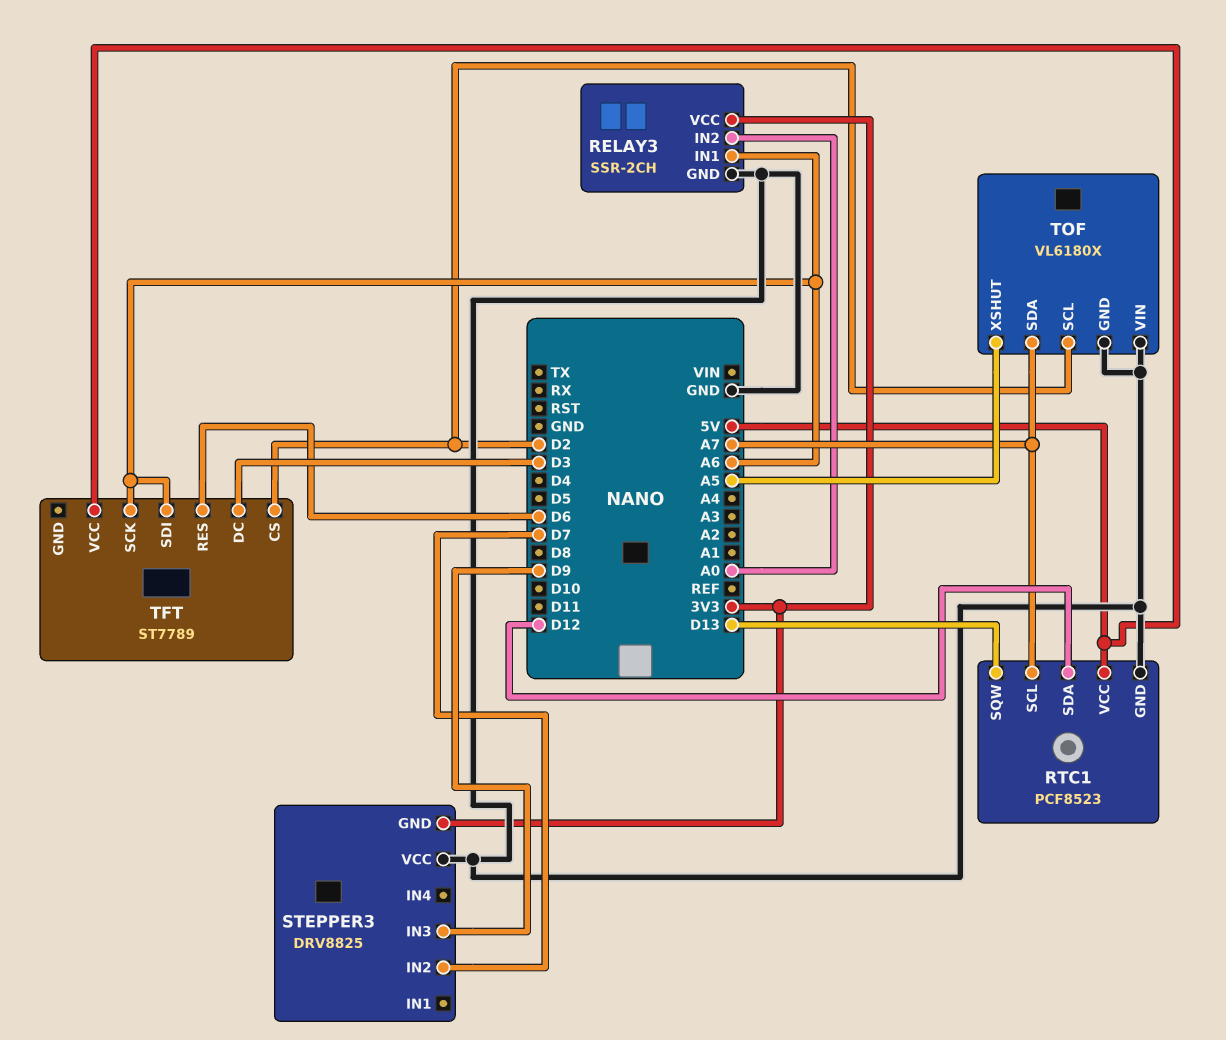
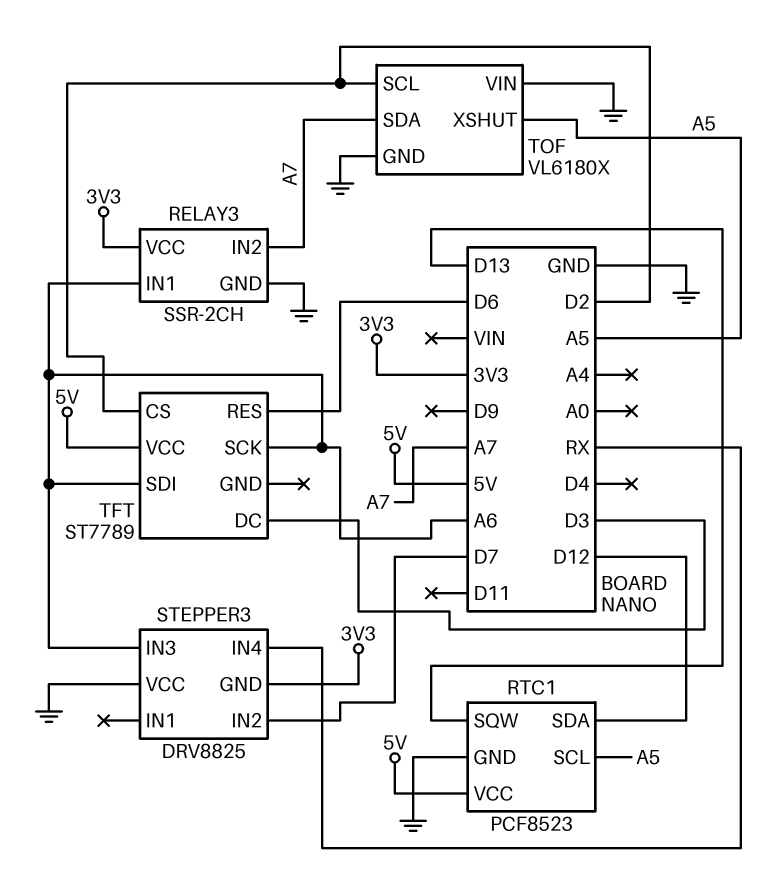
RELAY3 pin IN2: A0 -> A7
RTC1 pin SCL: A7 -> A5
STEPPER3 pin IN3: D9 -> A6
STEPPER3 pin IN4: none -> RX

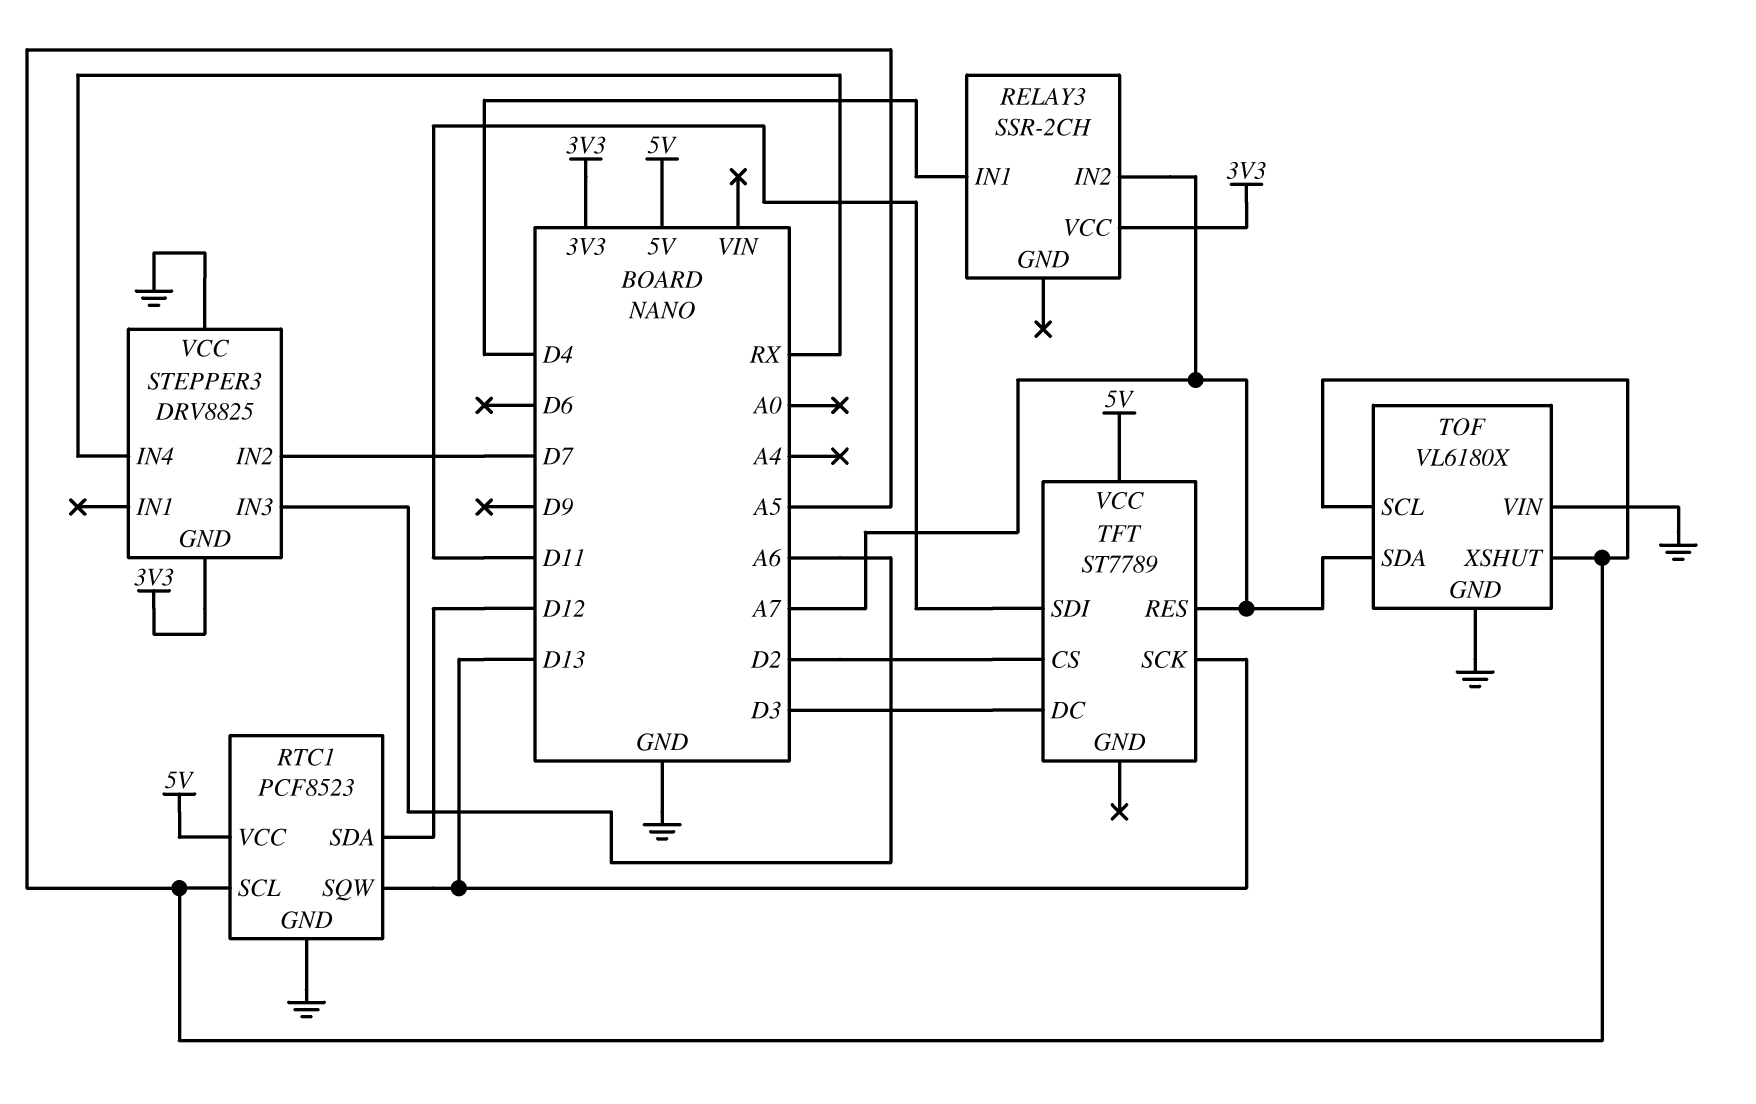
RELAY3 pin GND: GND -> none
RELAY3 pin IN1: A6 -> D4
TFT pin RES: D6 -> A7
TFT pin SCK: A6 -> D13
TFT pin SDI: A6 -> D11
TOF pin SCL: D2 -> A5

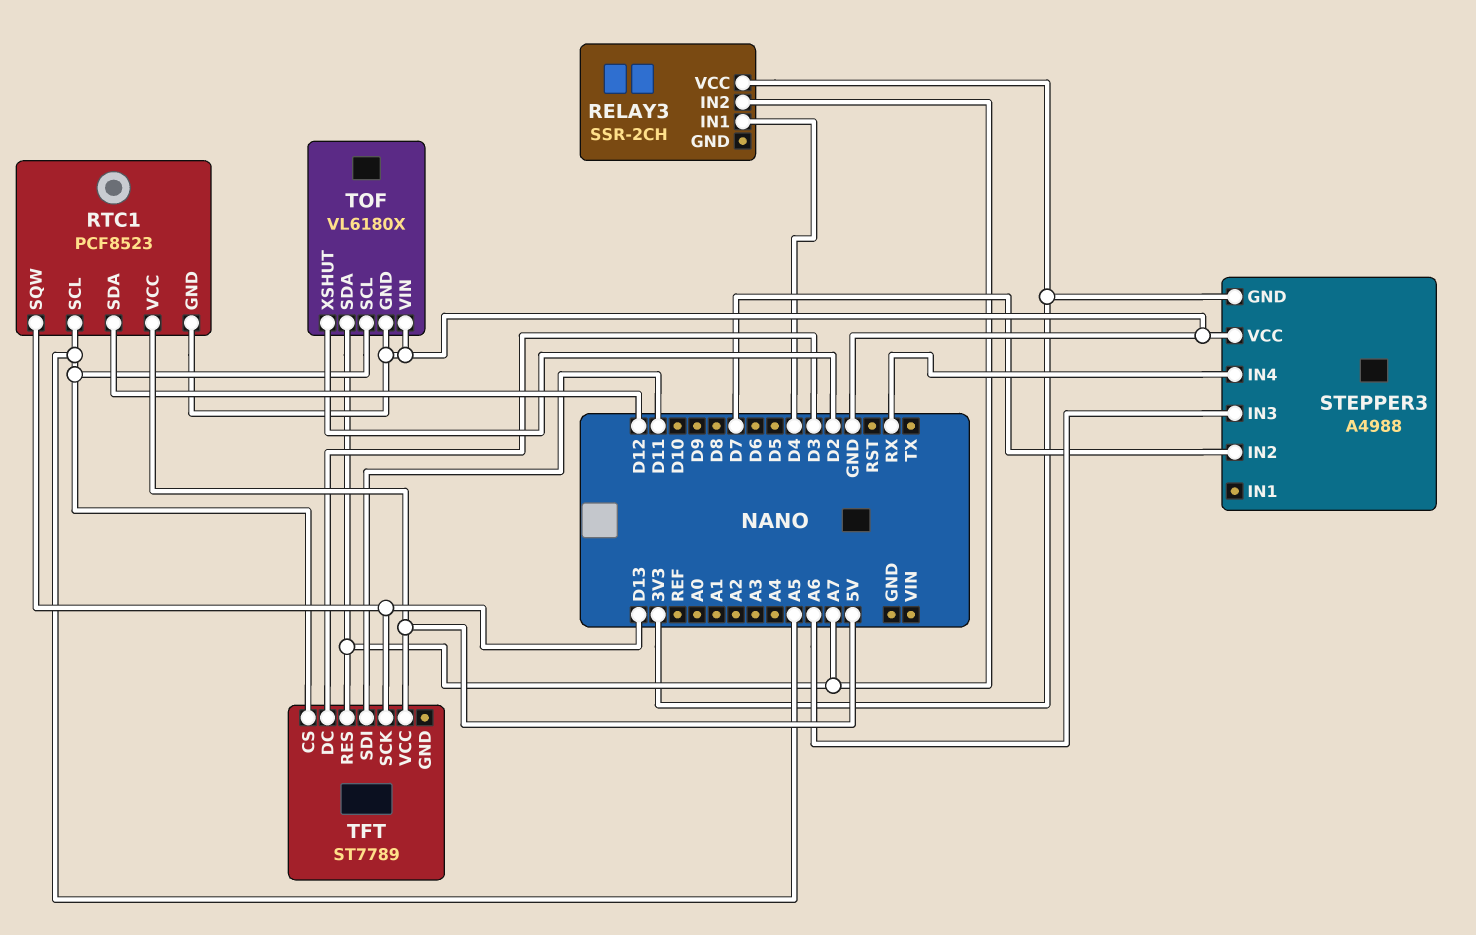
STEPPER3: DRV8825 -> A4988
TFT pin CS: D2 -> A5
TOF pin XSHUT: A5 -> D2

